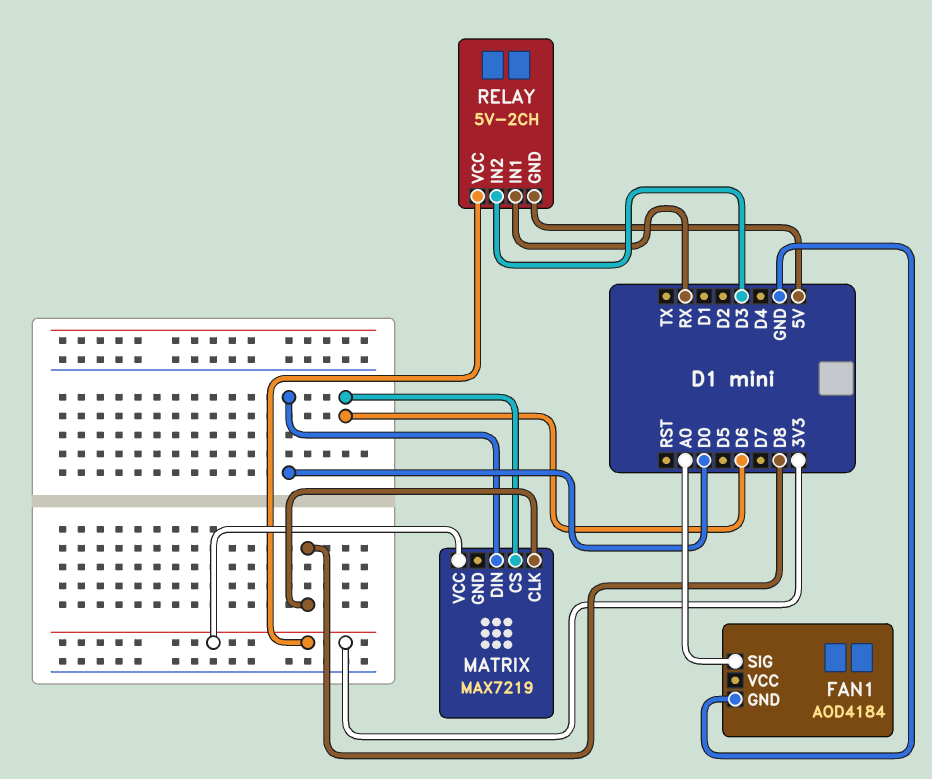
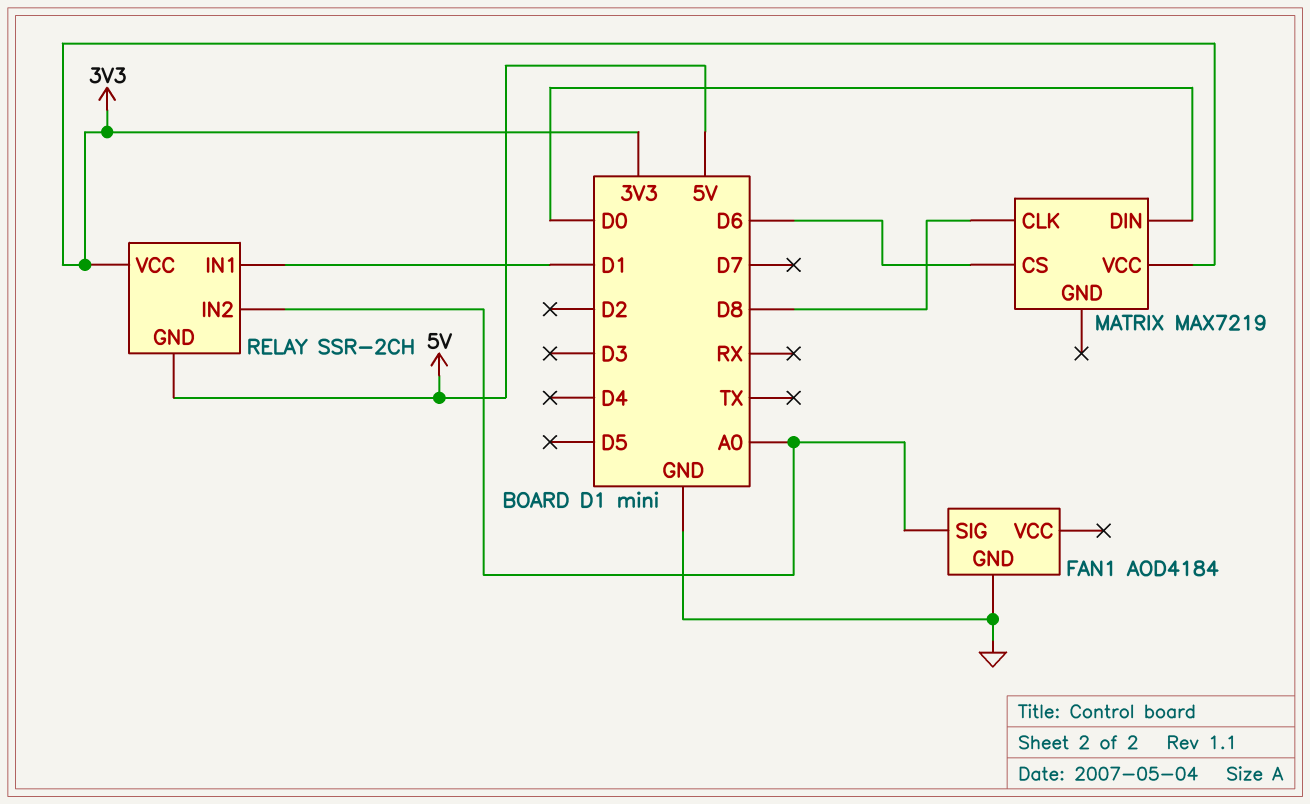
RELAY: 5V-2CH -> SSR-2CH
RELAY pin IN1: RX -> D1
RELAY pin IN2: D3 -> A0

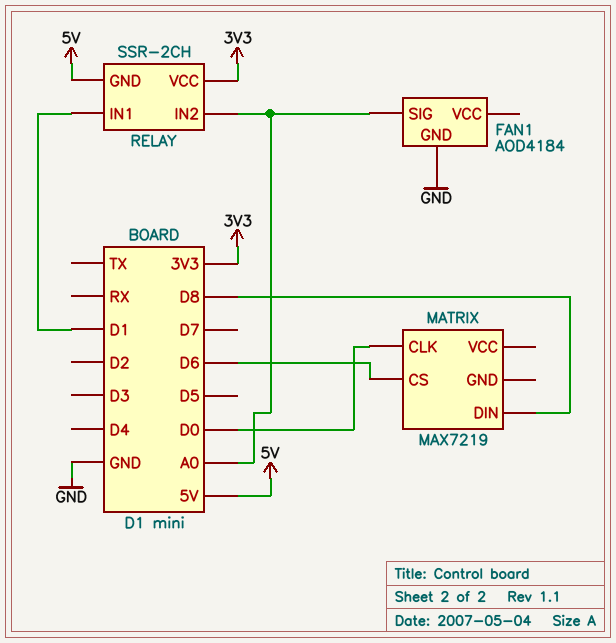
MATRIX pin CLK: D8 -> D0
MATRIX pin DIN: D0 -> D8
MATRIX pin VCC: 3V3 -> none

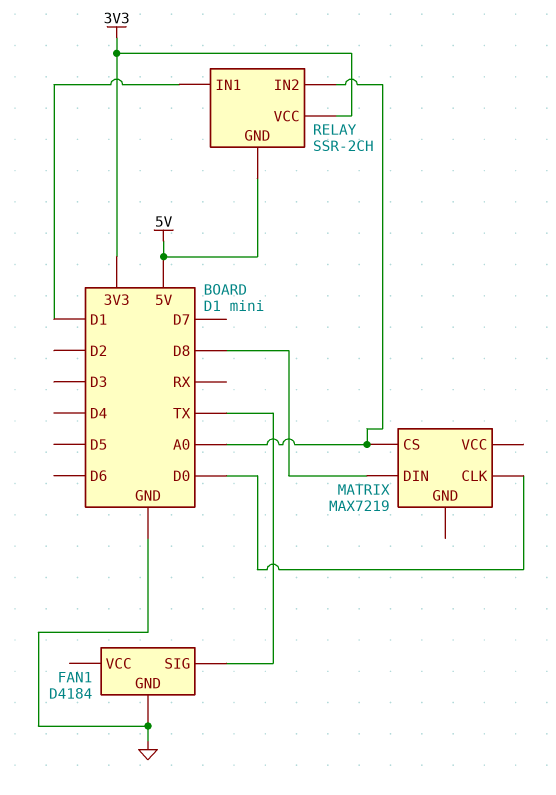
FAN1: AOD4184 -> D4184
FAN1 pin SIG: A0 -> TX
MATRIX pin CS: D6 -> A0

